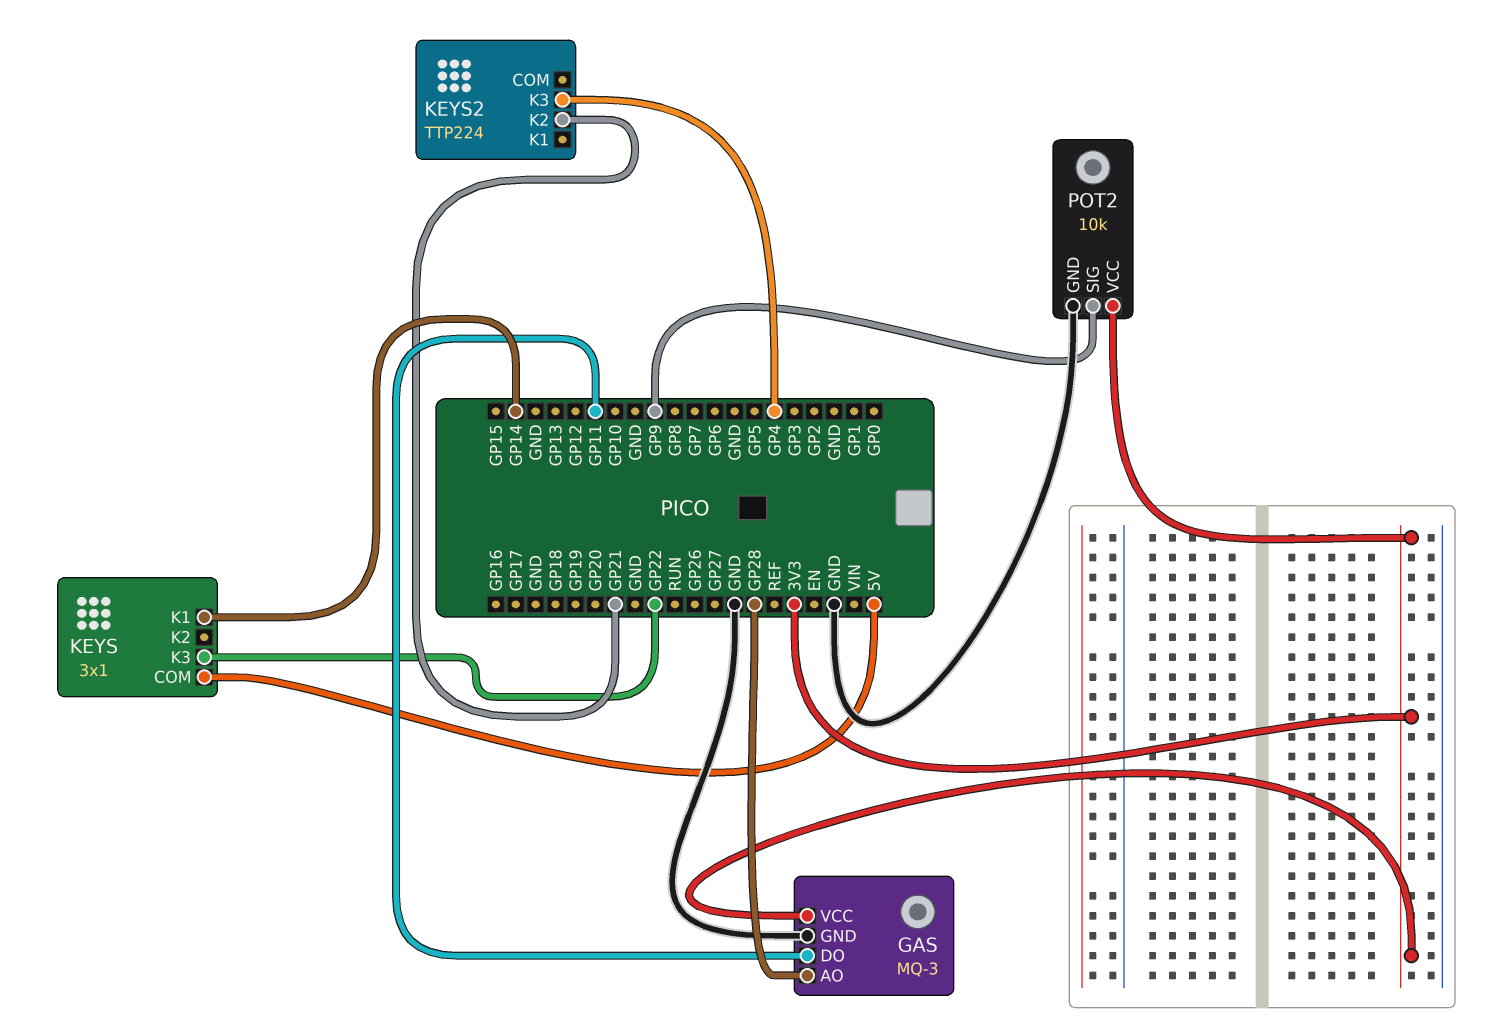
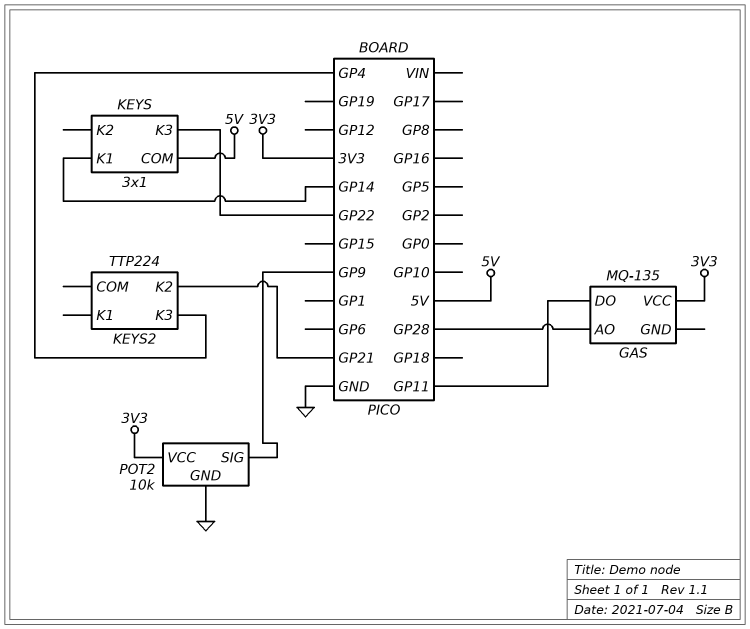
GAS: MQ-3 -> MQ-135
GAS pin GND: GND -> none

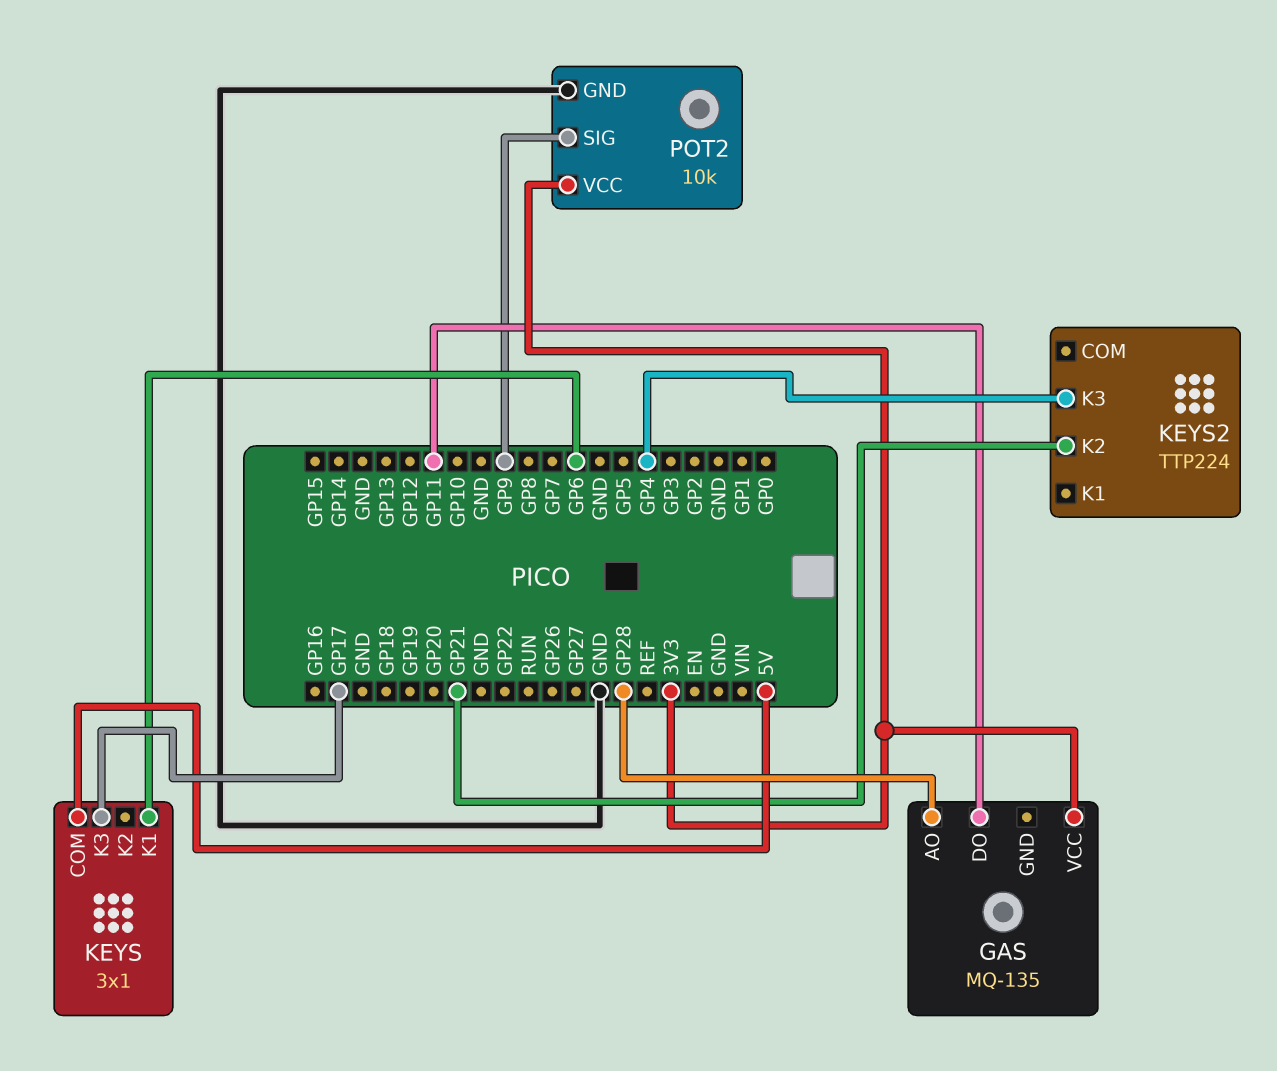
KEYS pin K1: GP14 -> GP6
KEYS pin K3: GP22 -> GP17

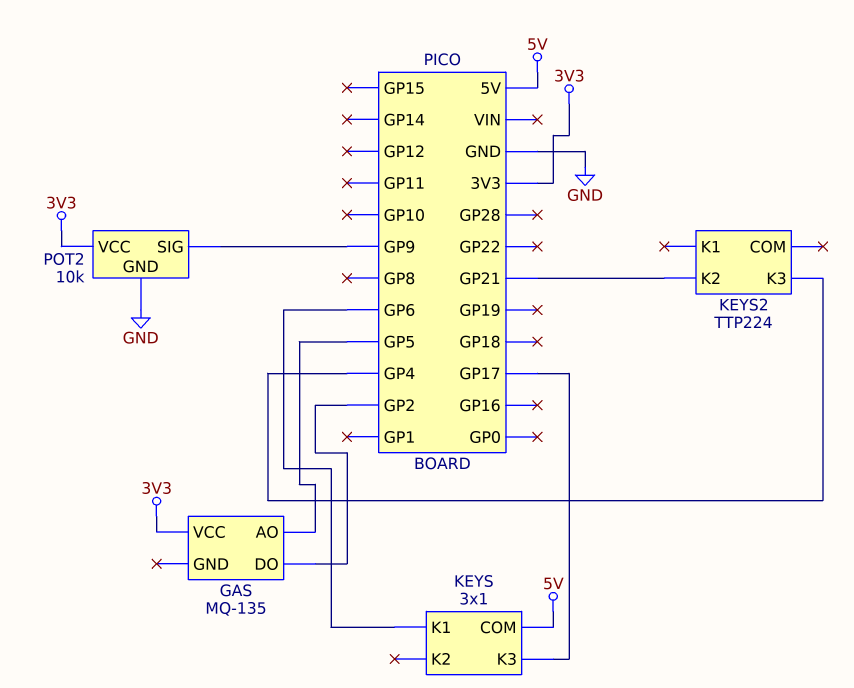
GAS pin AO: GP28 -> GP5
GAS pin DO: GP11 -> GP2

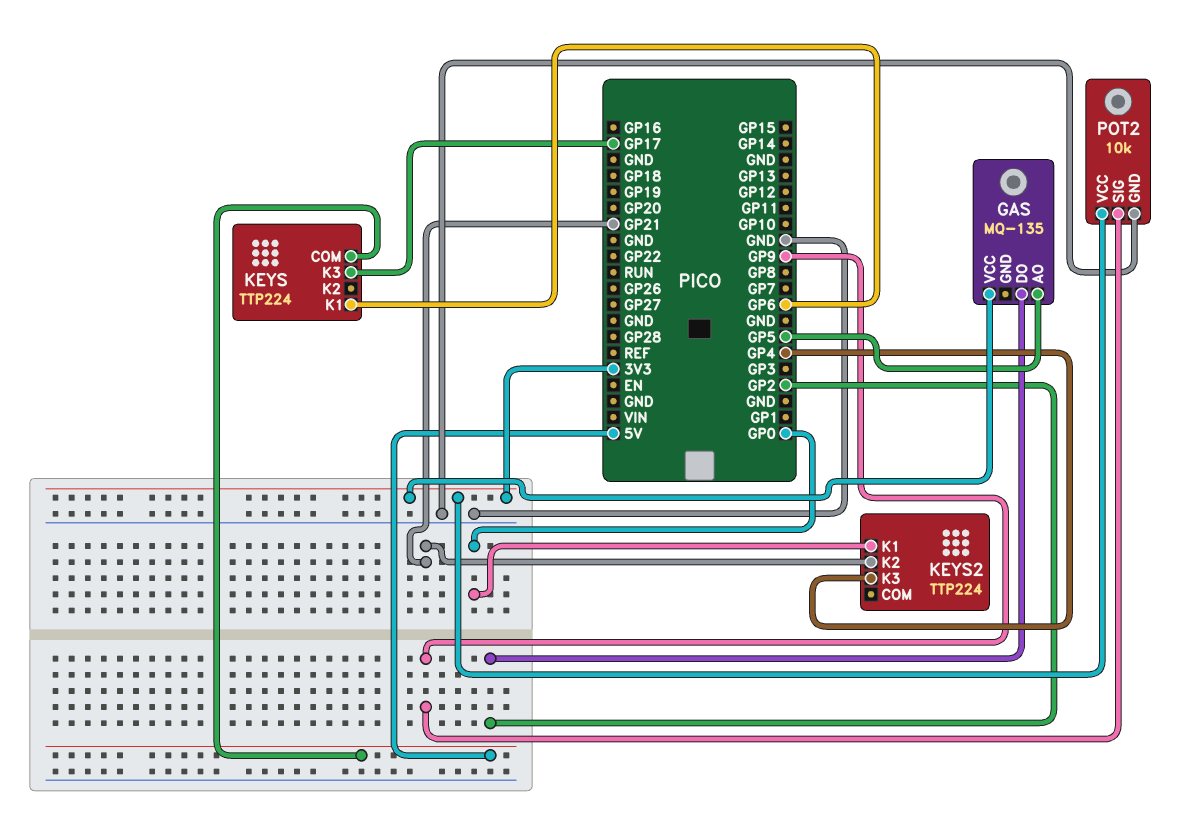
KEYS: 3x1 -> TTP224
KEYS2 pin K1: none -> GP0

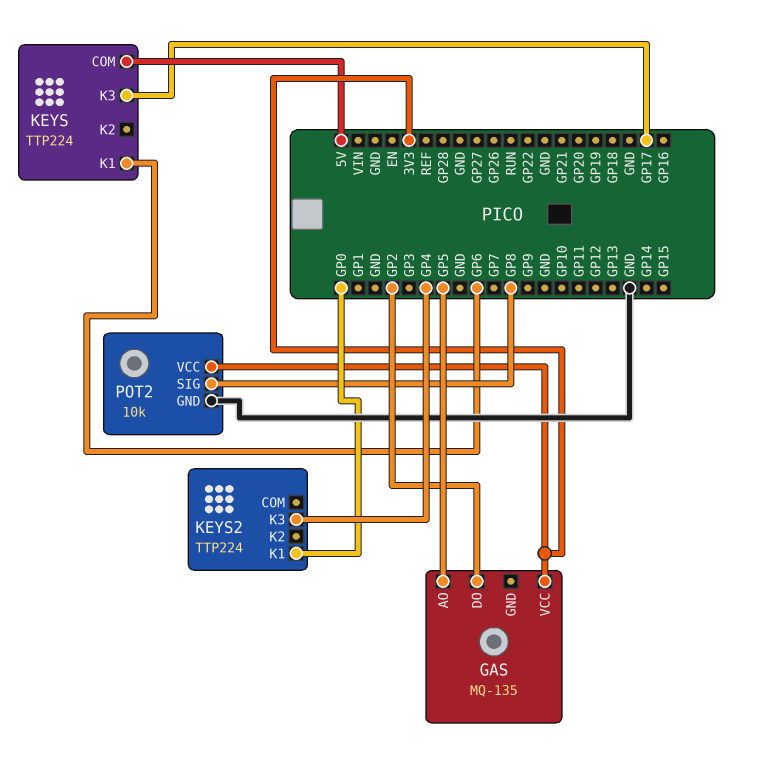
KEYS2 pin K2: GP21 -> none
POT2 pin SIG: GP9 -> GP8

